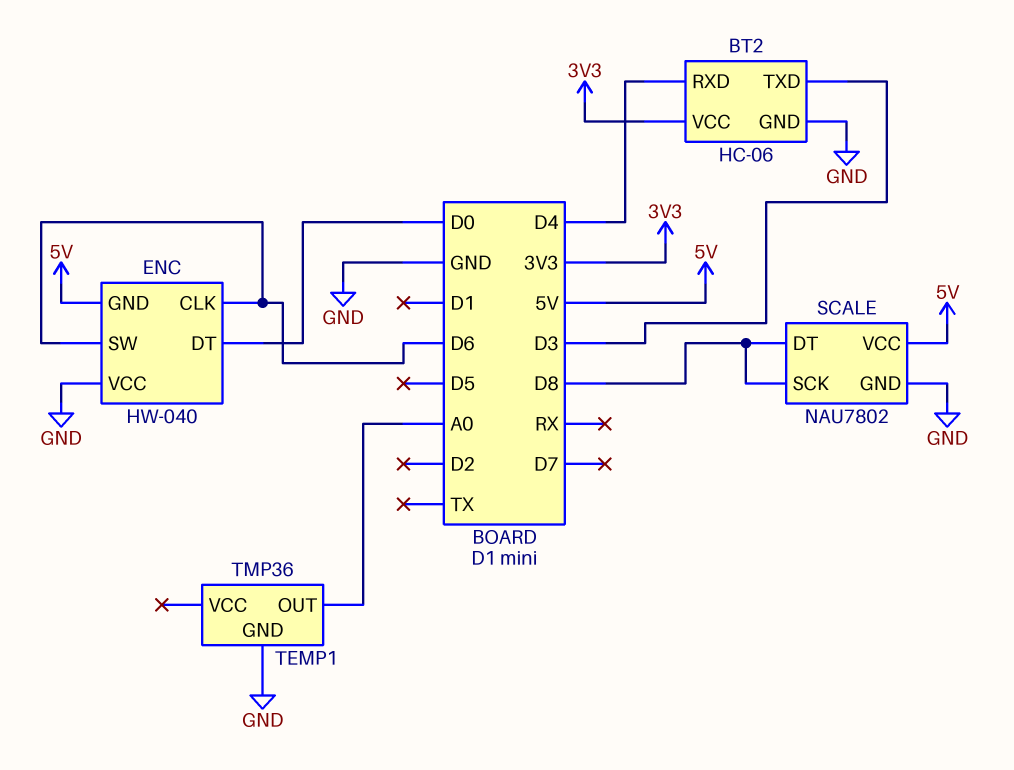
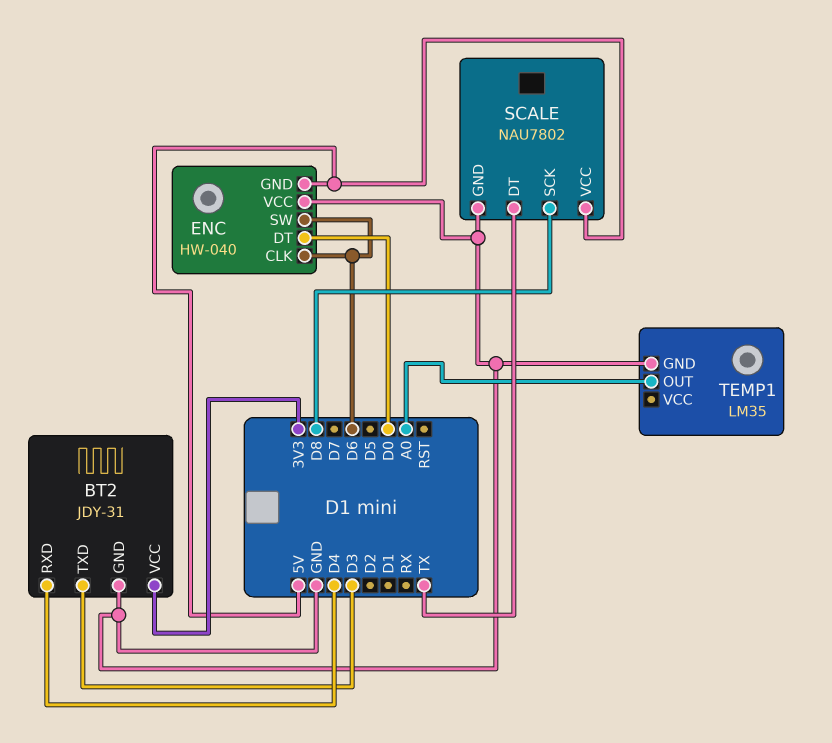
BT2: HC-06 -> JDY-31
SCALE pin DT: D8 -> TX
TEMP1: TMP36 -> LM35

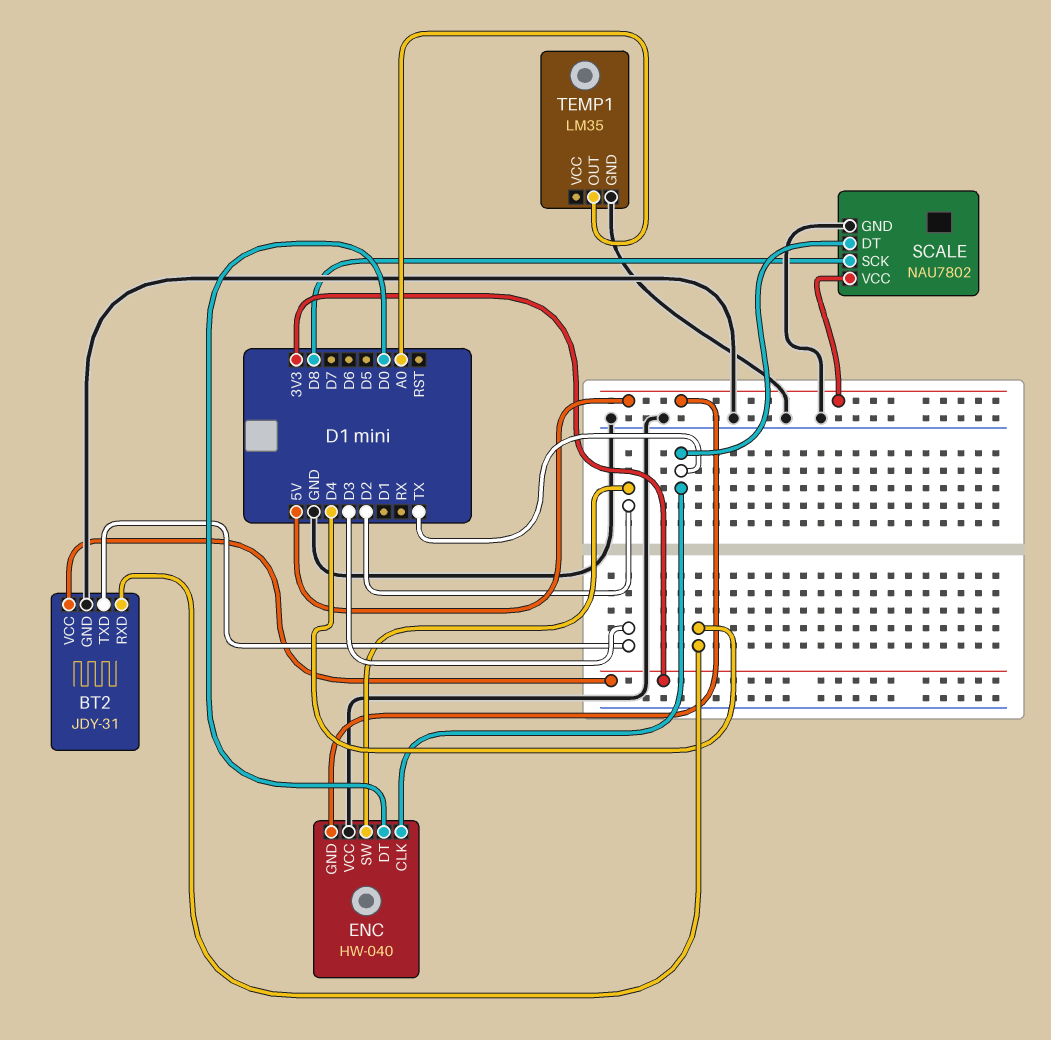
ENC pin CLK: D6 -> TX
ENC pin SW: D6 -> D2

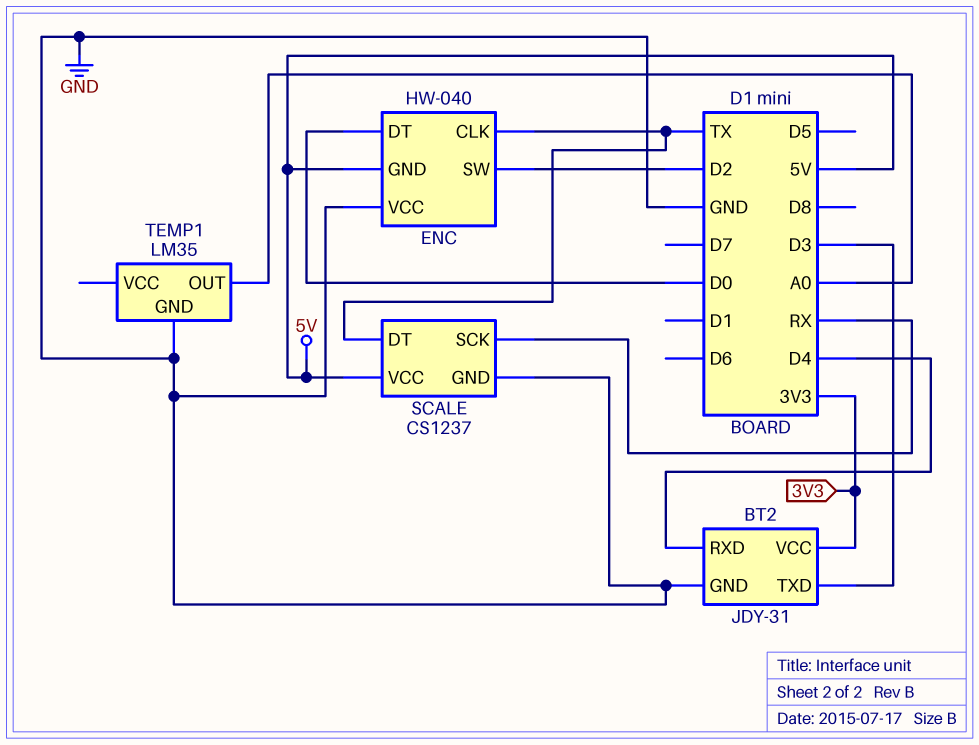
SCALE: NAU7802 -> CS1237
SCALE pin SCK: D8 -> RX

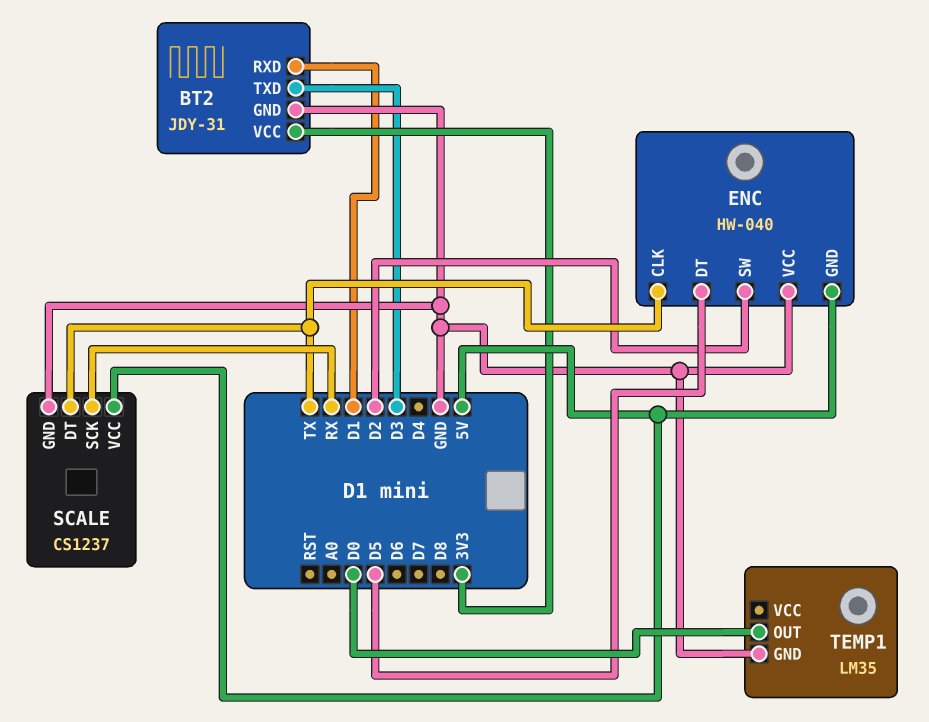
BT2 pin RXD: D4 -> D1
ENC pin DT: D0 -> D5
TEMP1 pin OUT: A0 -> D0

